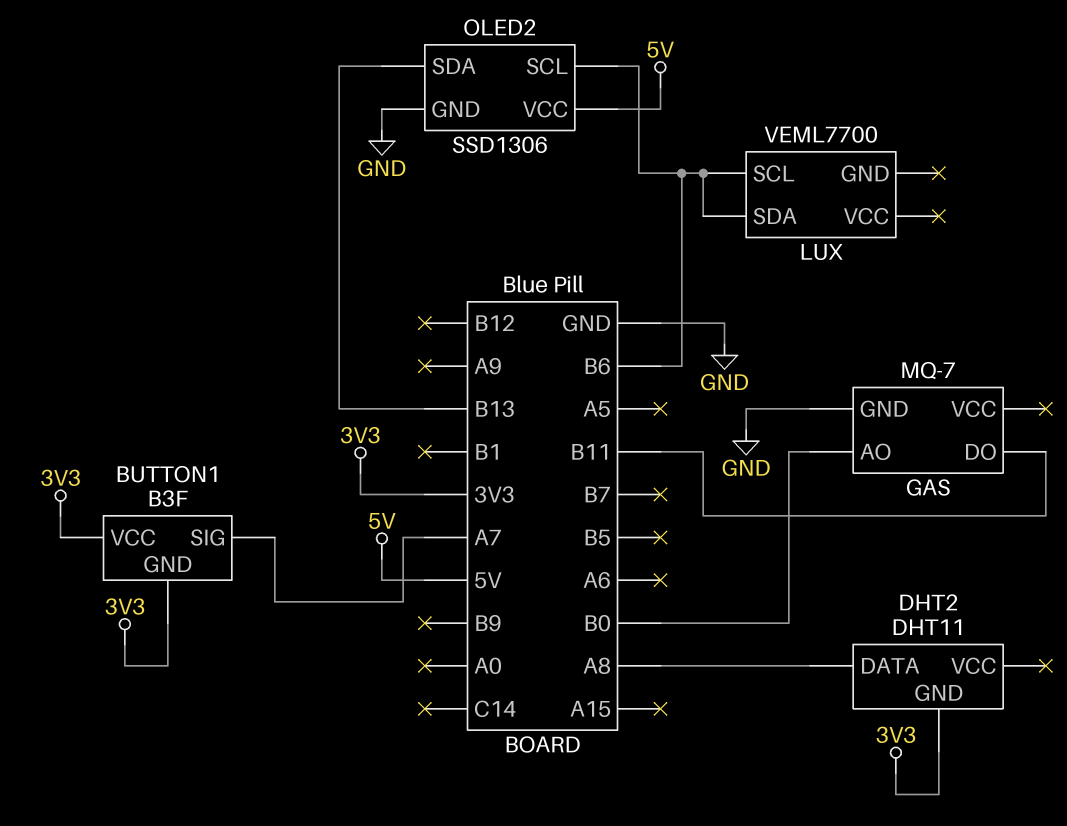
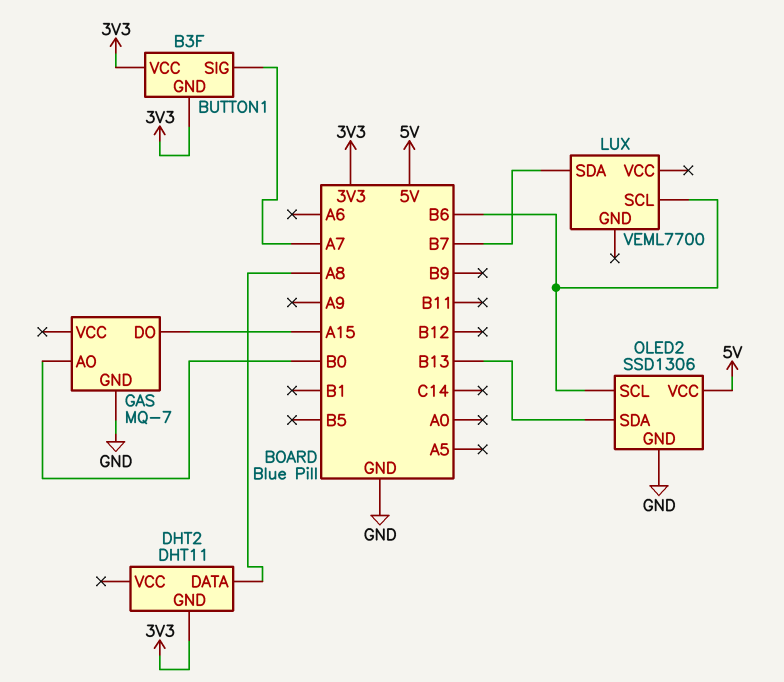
GAS pin DO: B11 -> A15
LUX pin SDA: B6 -> B7

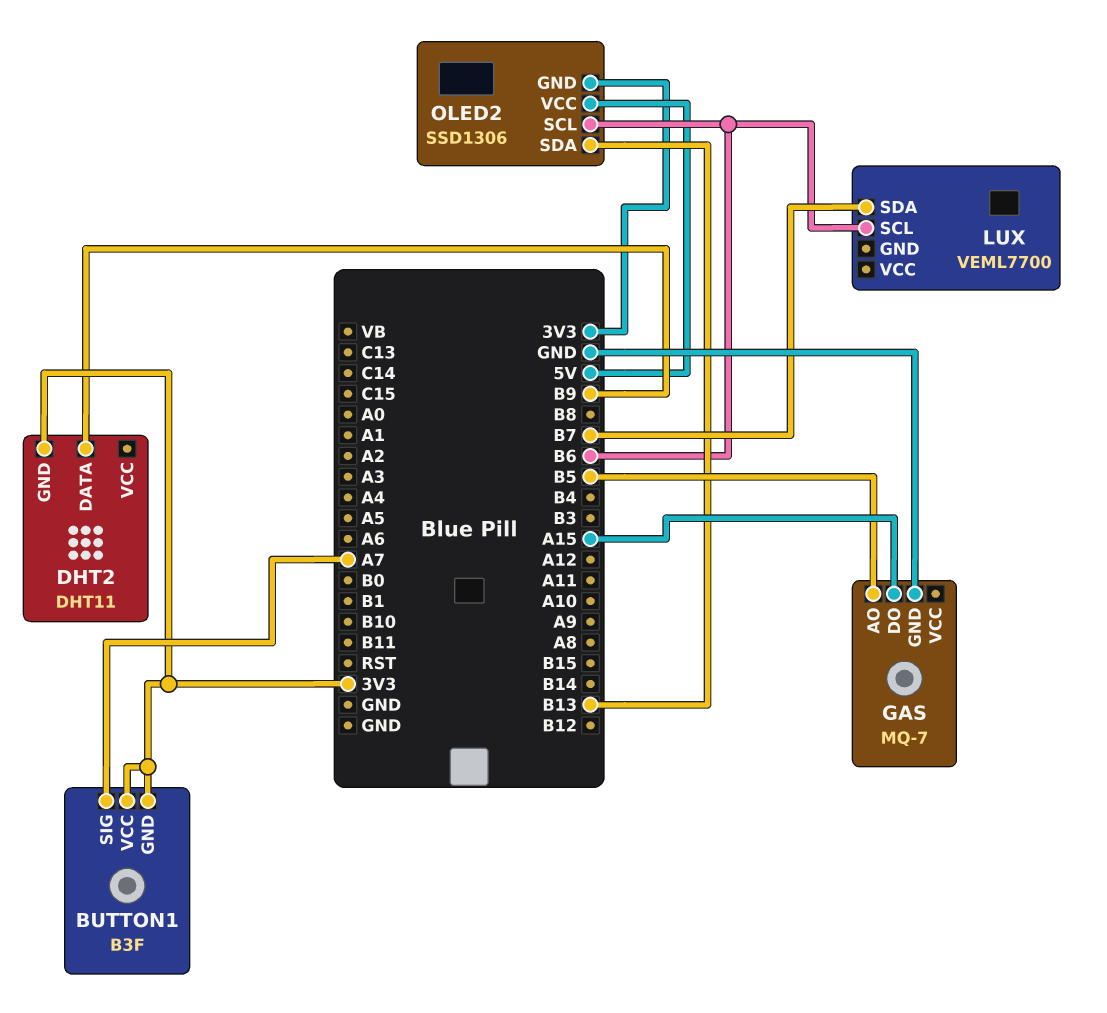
DHT2 pin DATA: A8 -> B9
GAS pin AO: B0 -> B5
OLED2 pin GND: GND -> 3V3

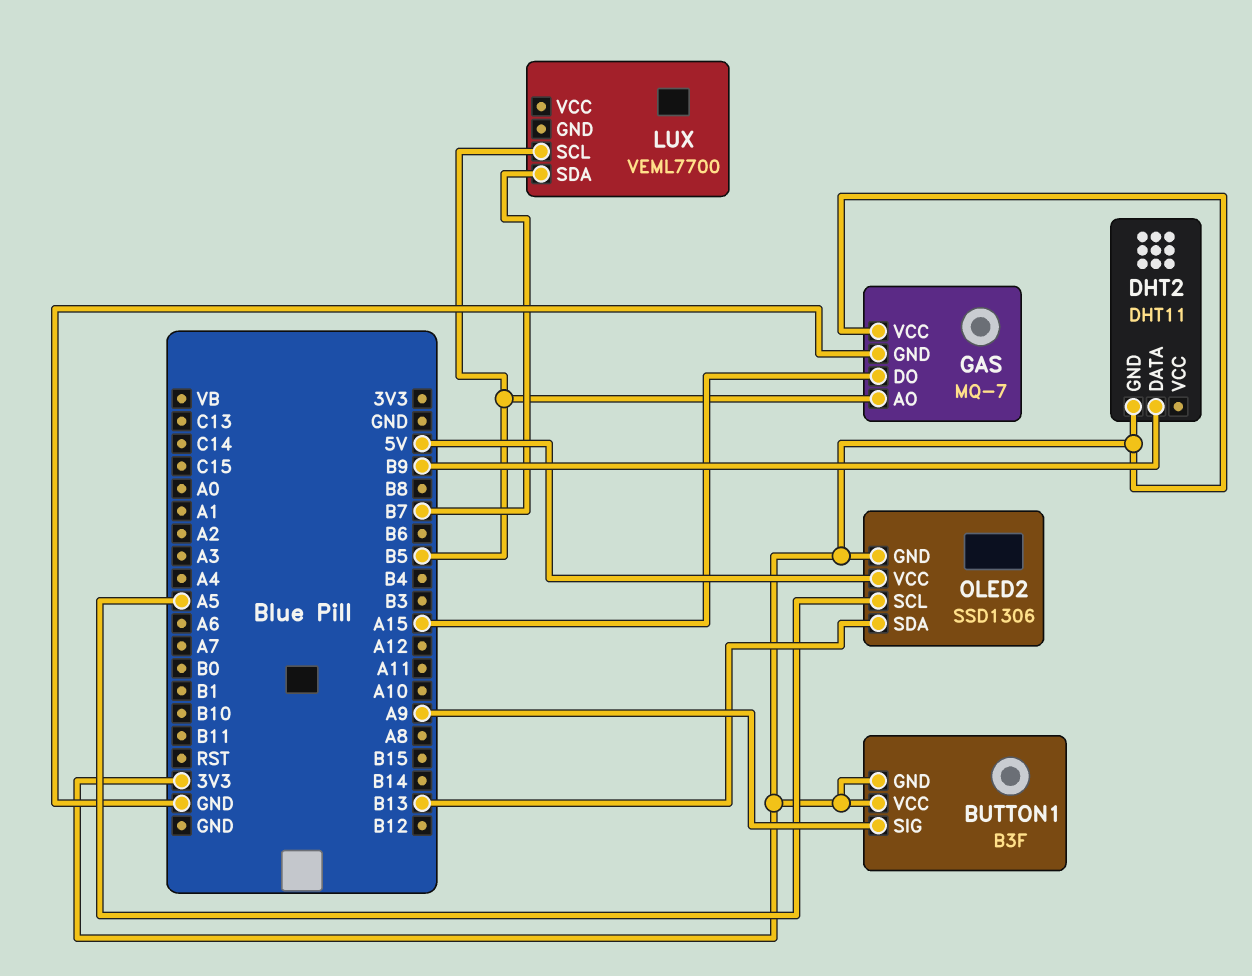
BUTTON1 pin SIG: A7 -> A9
GAS pin VCC: none -> 3V3
LUX pin SCL: B6 -> B5
OLED2 pin SCL: B6 -> A5

